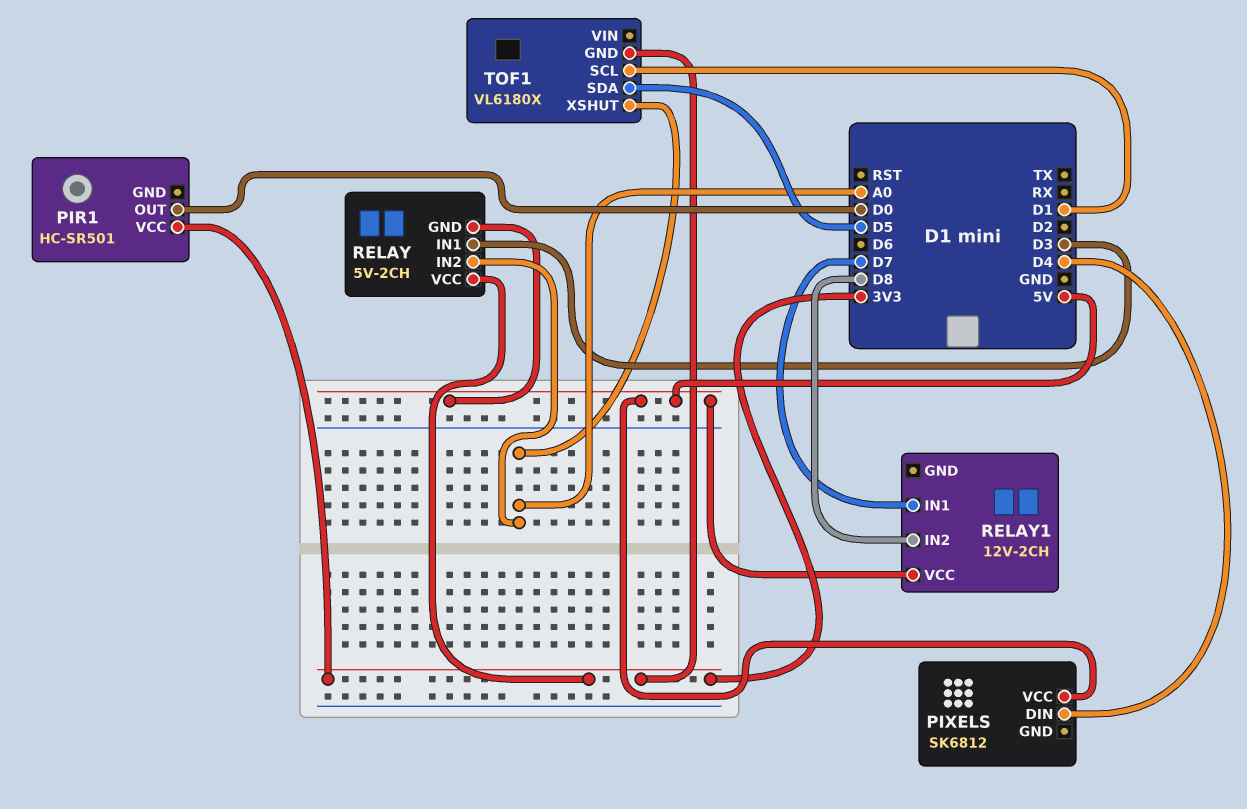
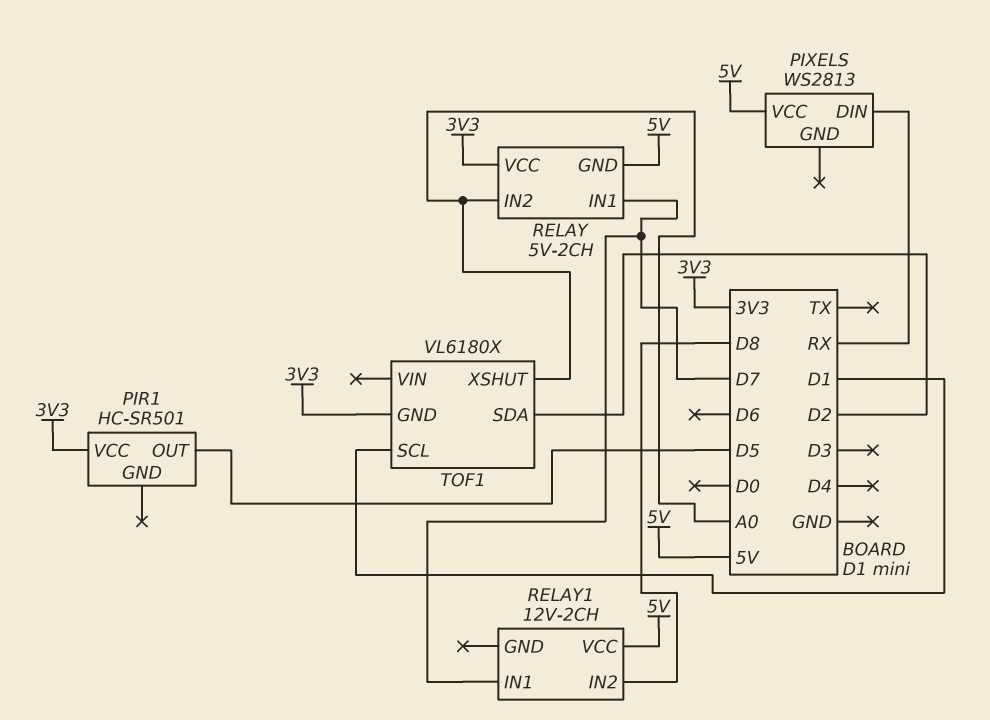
PIR1 pin OUT: D0 -> D5
PIXELS: SK6812 -> WS2813
PIXELS pin DIN: D4 -> RX
RELAY pin IN1: D3 -> D7
TOF1 pin SDA: D5 -> D2

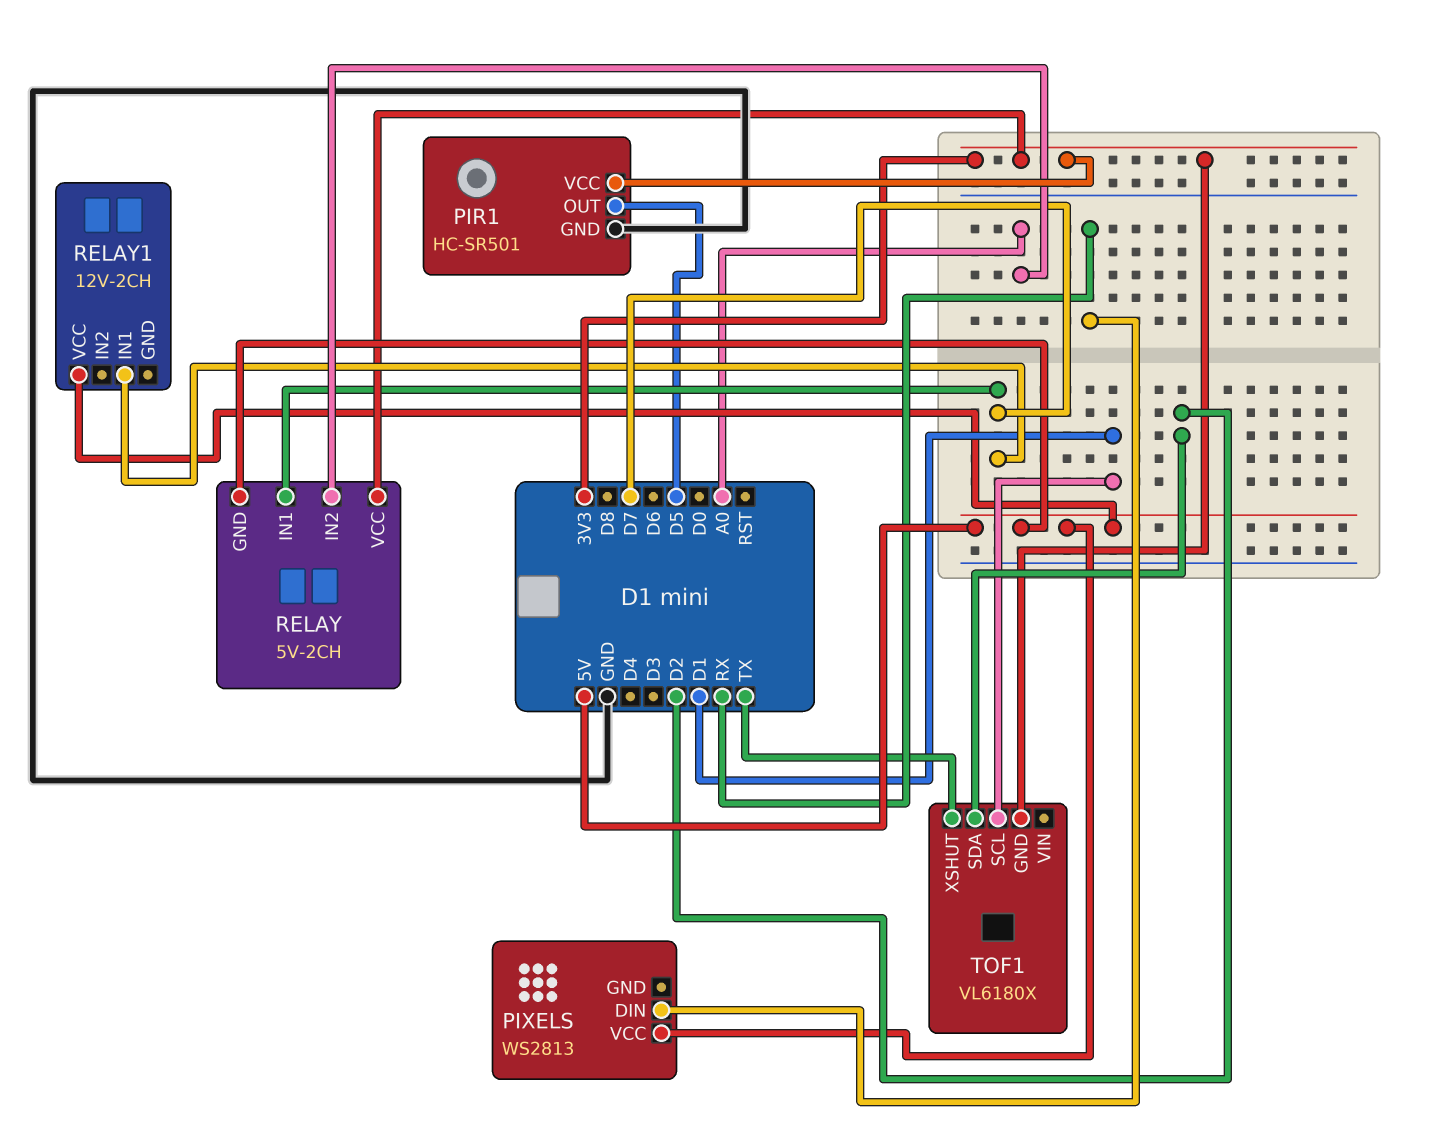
PIR1 pin GND: none -> GND
RELAY1 pin IN2: D8 -> none
TOF1 pin XSHUT: A0 -> TX

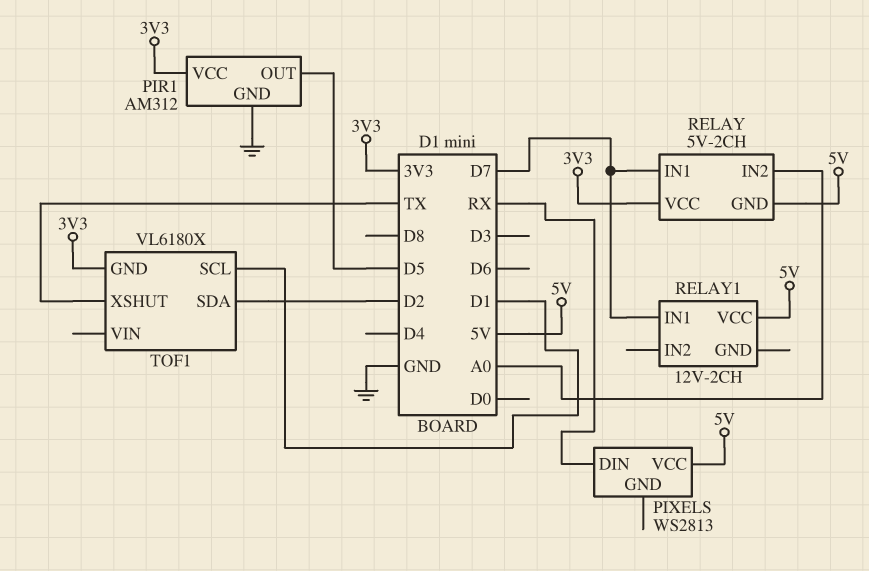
PIR1: HC-SR501 -> AM312

